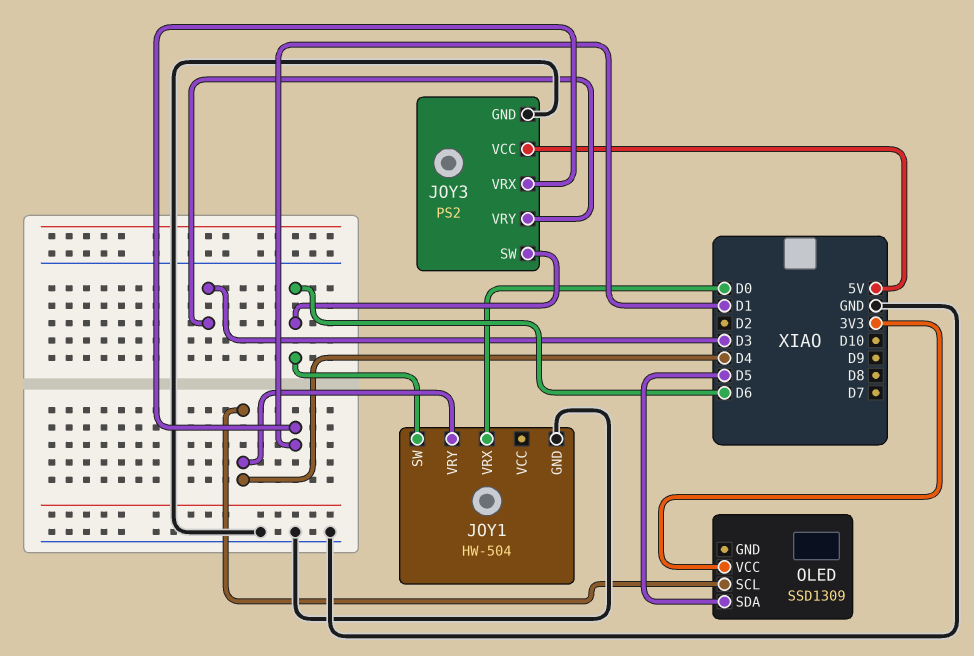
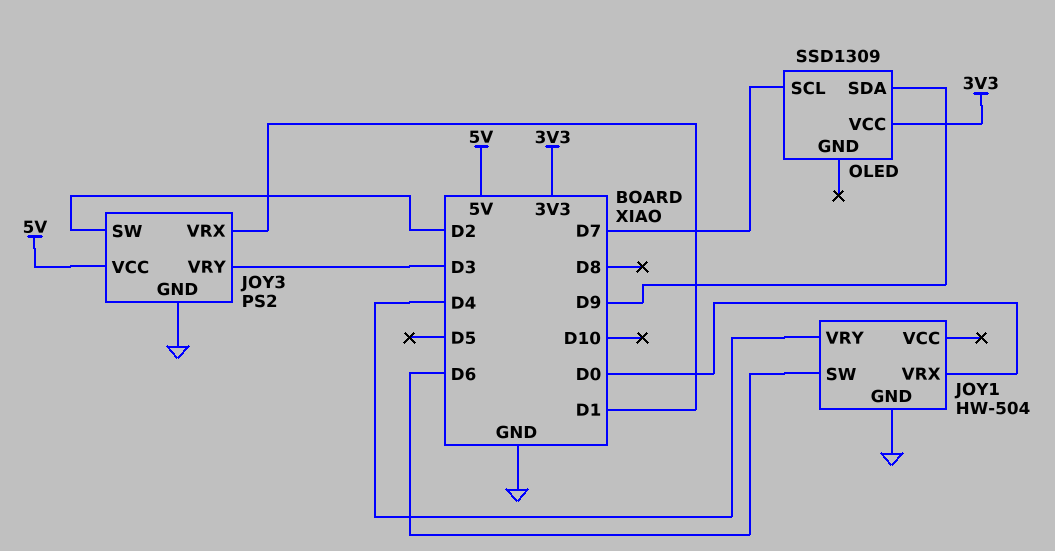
JOY3 pin SW: D6 -> D2
OLED pin SCL: D4 -> D7
OLED pin SDA: D5 -> D9

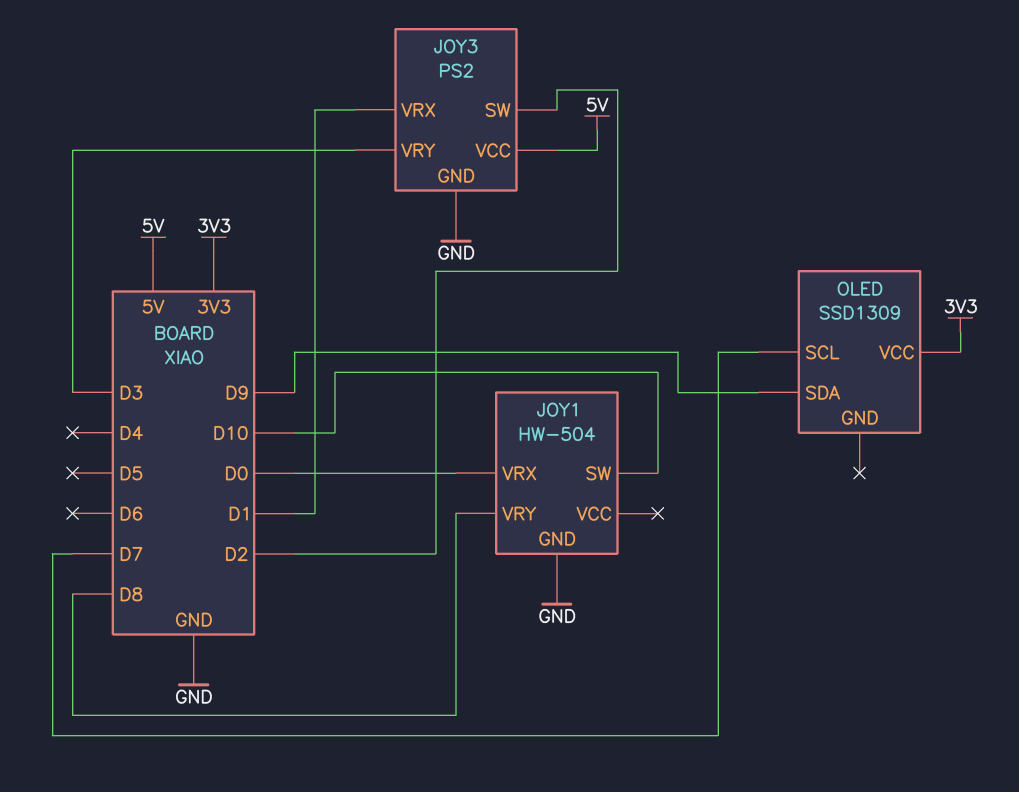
JOY1 pin SW: D6 -> D10
JOY1 pin VRY: D4 -> D8

